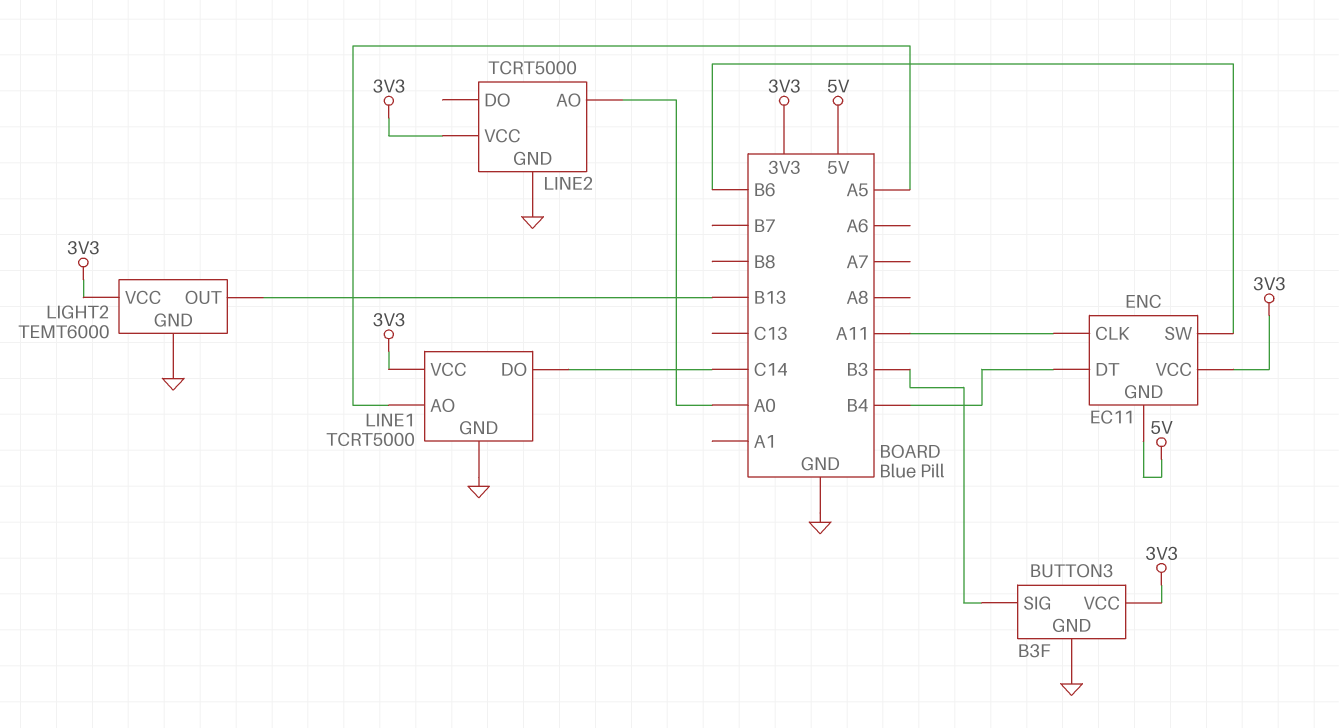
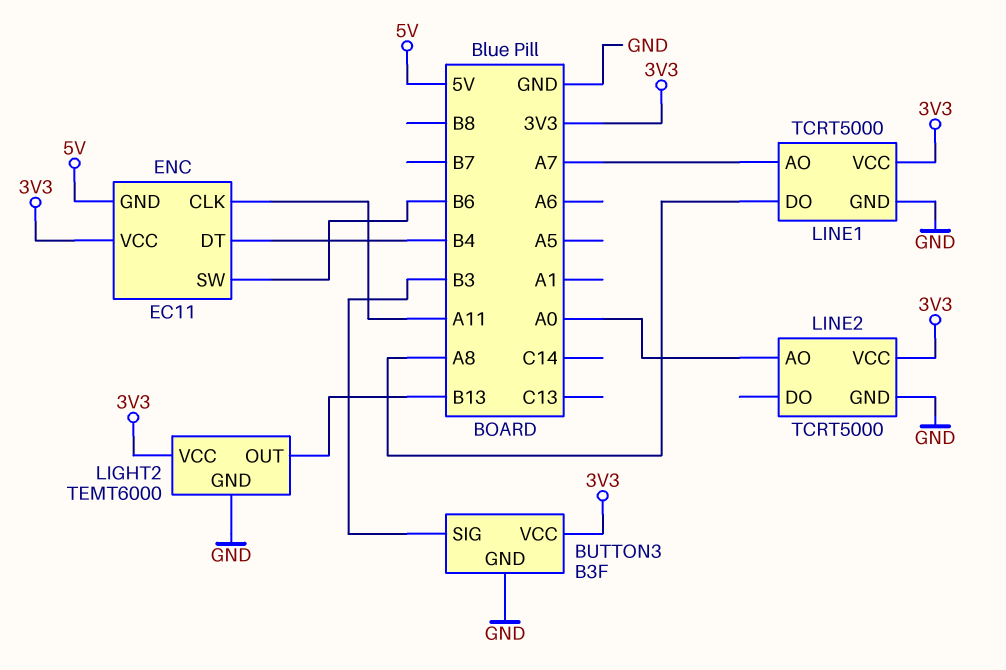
LINE1 pin AO: A5 -> A7
LINE1 pin DO: C14 -> A8

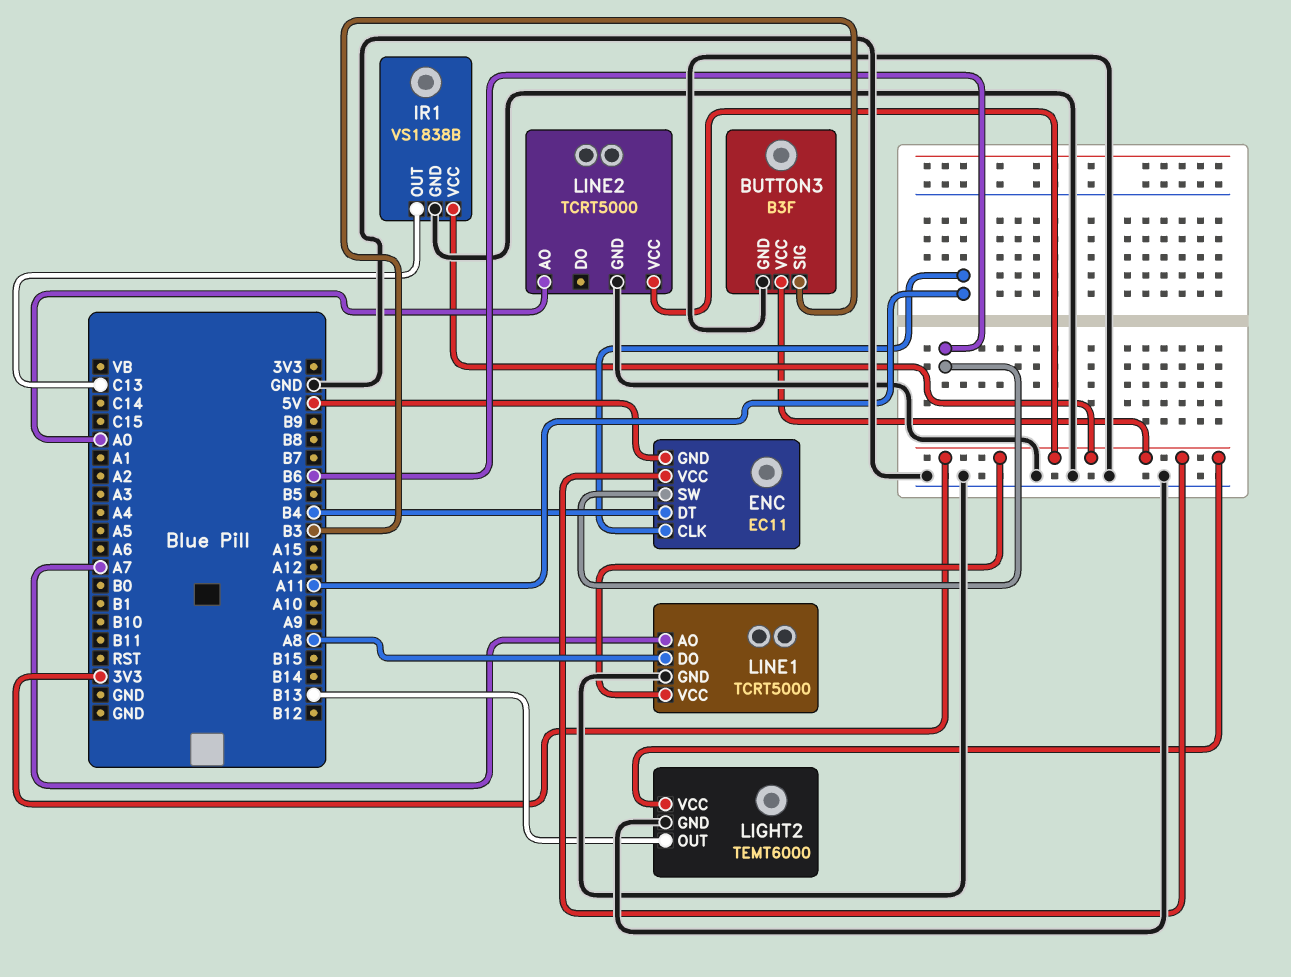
IR1: none -> VS1838B
IR1 pin GND: none -> GND
IR1 pin OUT: none -> C13
IR1 pin VCC: none -> 3V3

